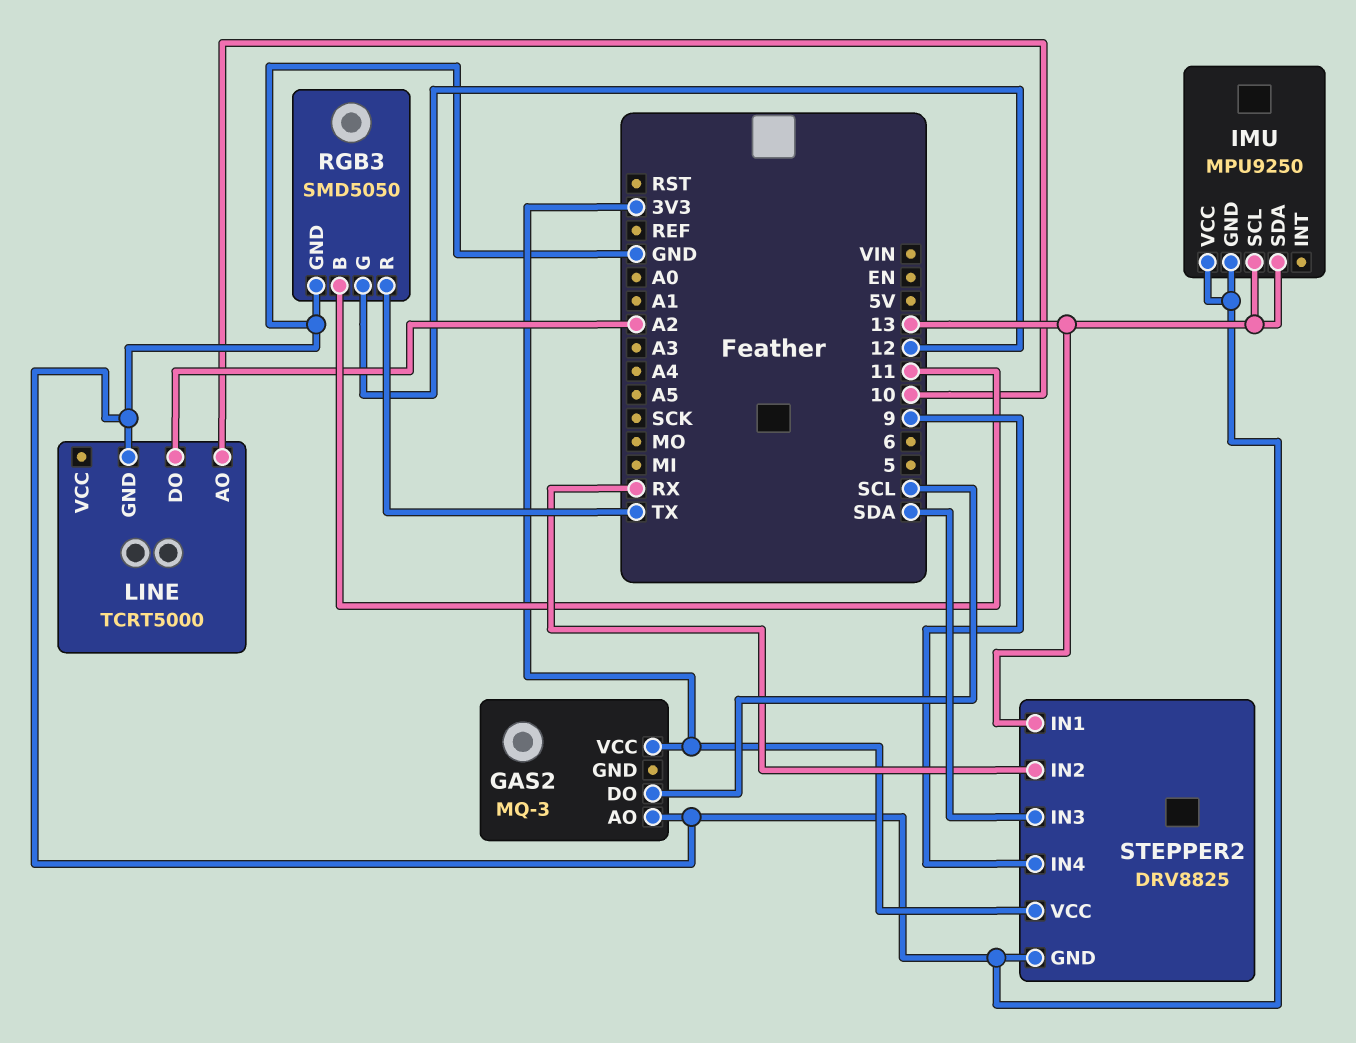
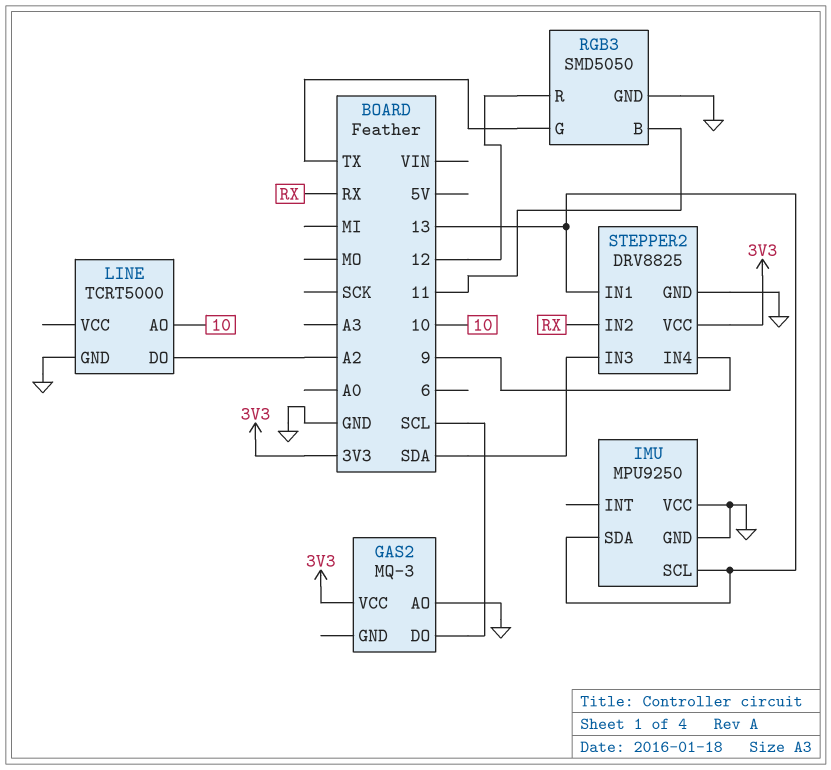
RGB3 pin G: 12 -> TX
RGB3 pin R: TX -> 12

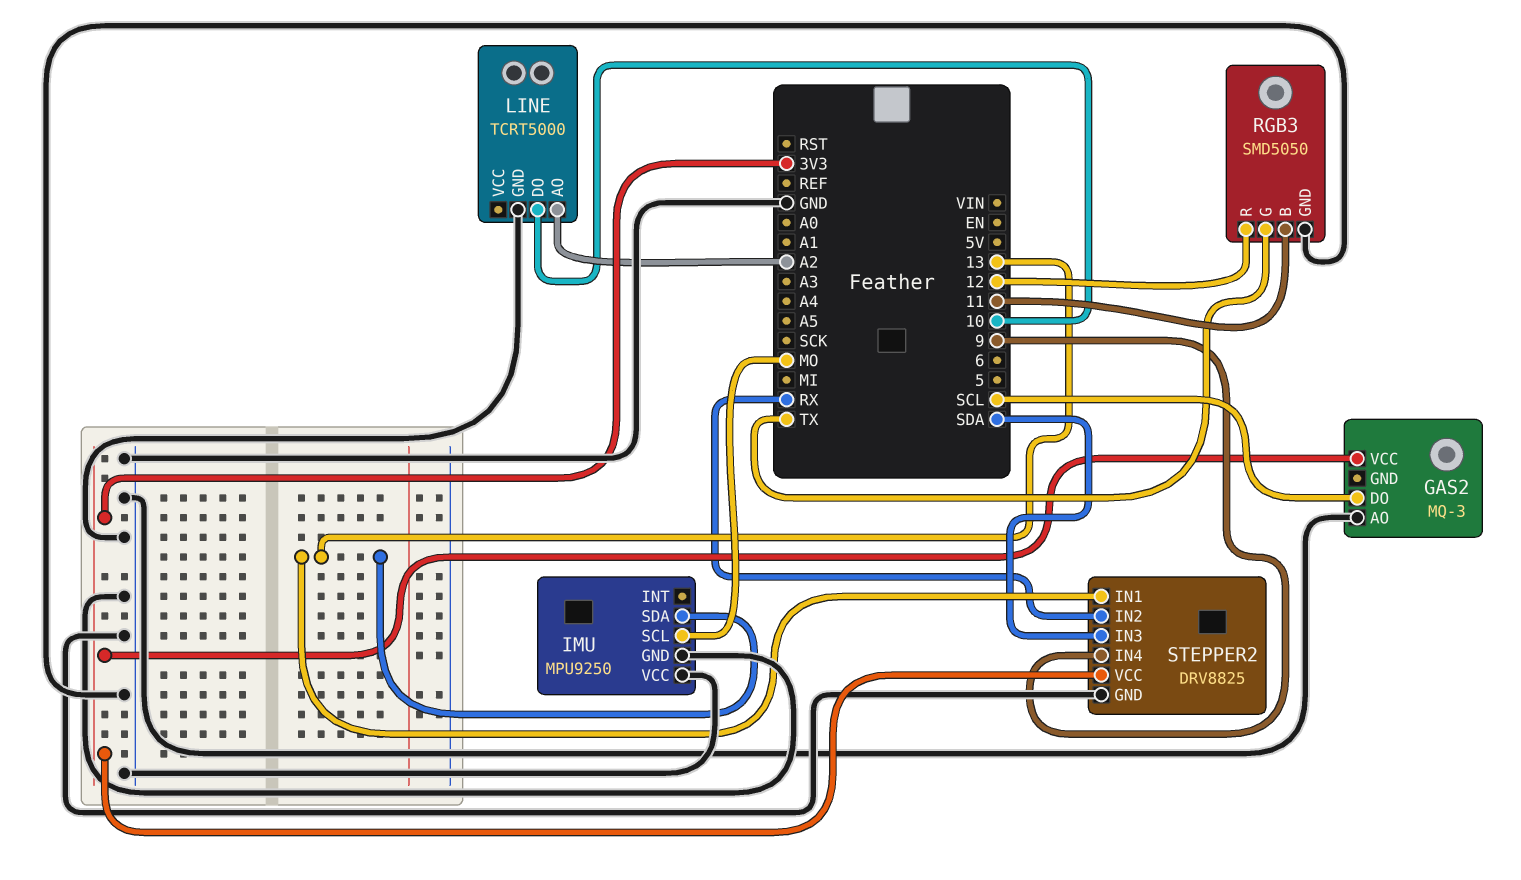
IMU pin SCL: 13 -> MO
LINE pin AO: 10 -> A2
LINE pin DO: A2 -> 10

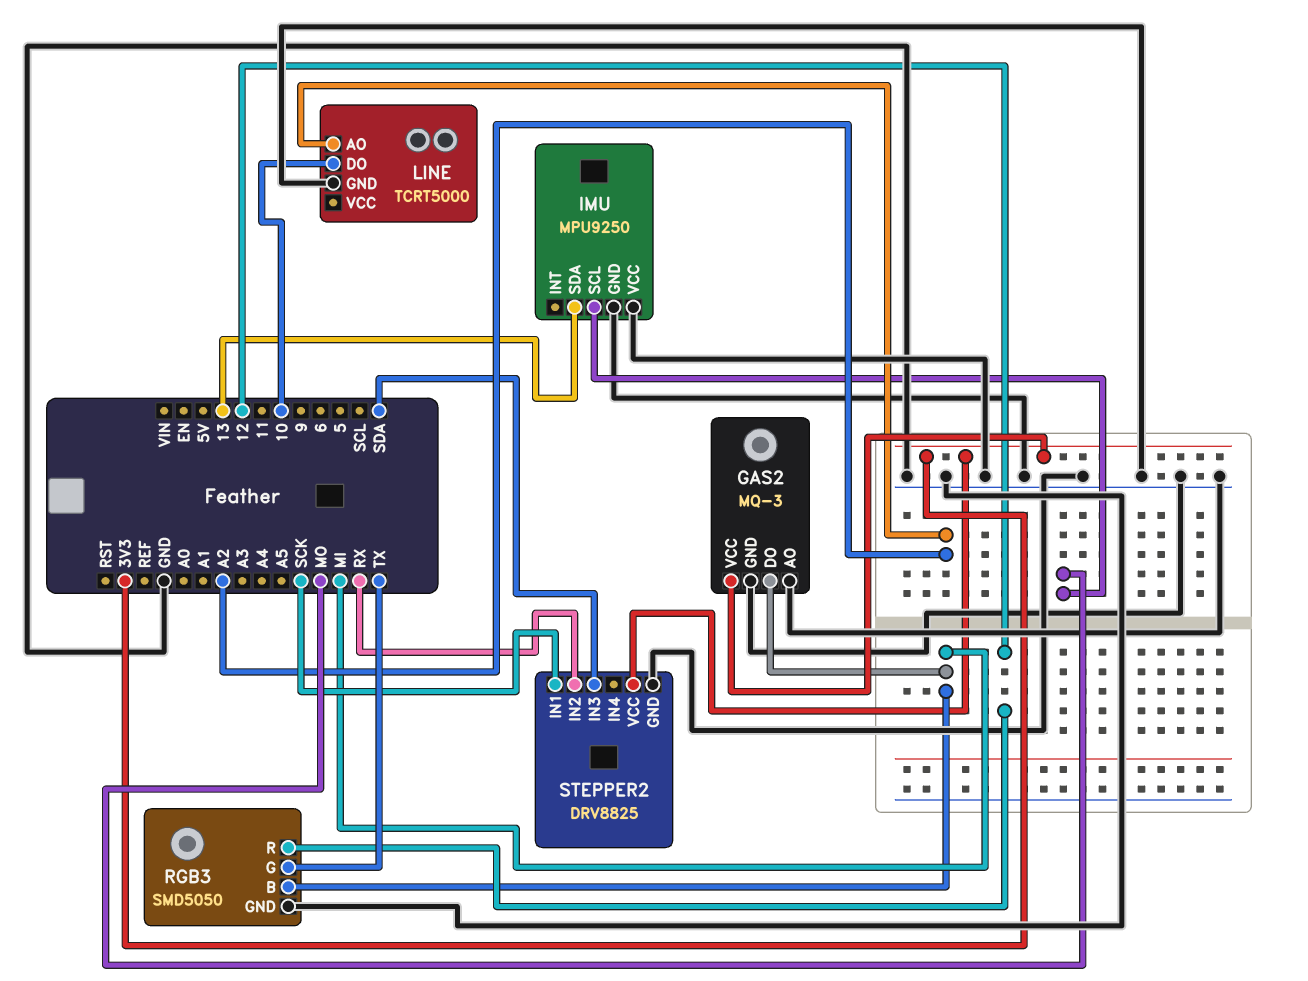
GAS2 pin DO: SCL -> MI
GAS2 pin GND: none -> GND
RGB3 pin B: 11 -> MI
STEPPER2 pin IN1: 13 -> SCK
STEPPER2 pin IN4: 9 -> none

